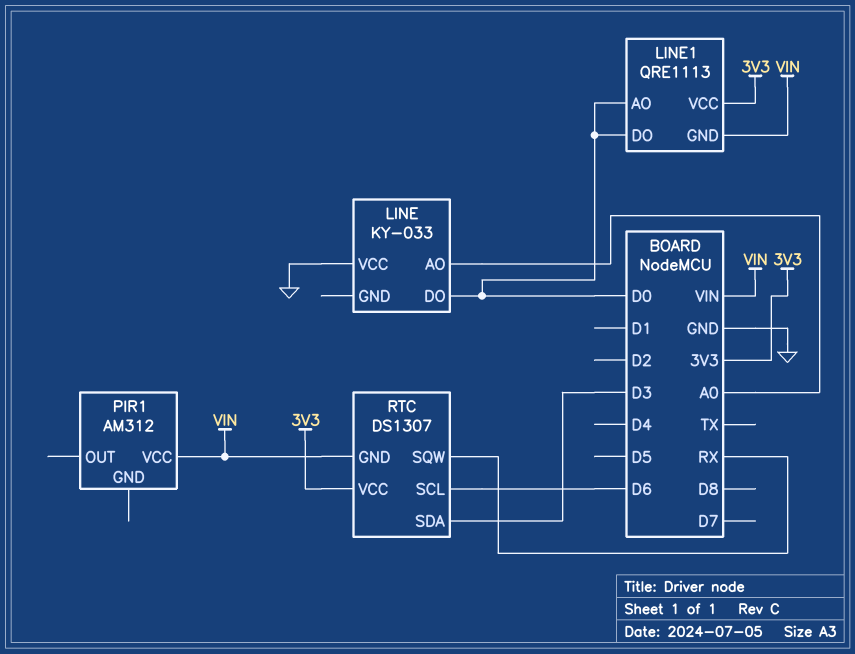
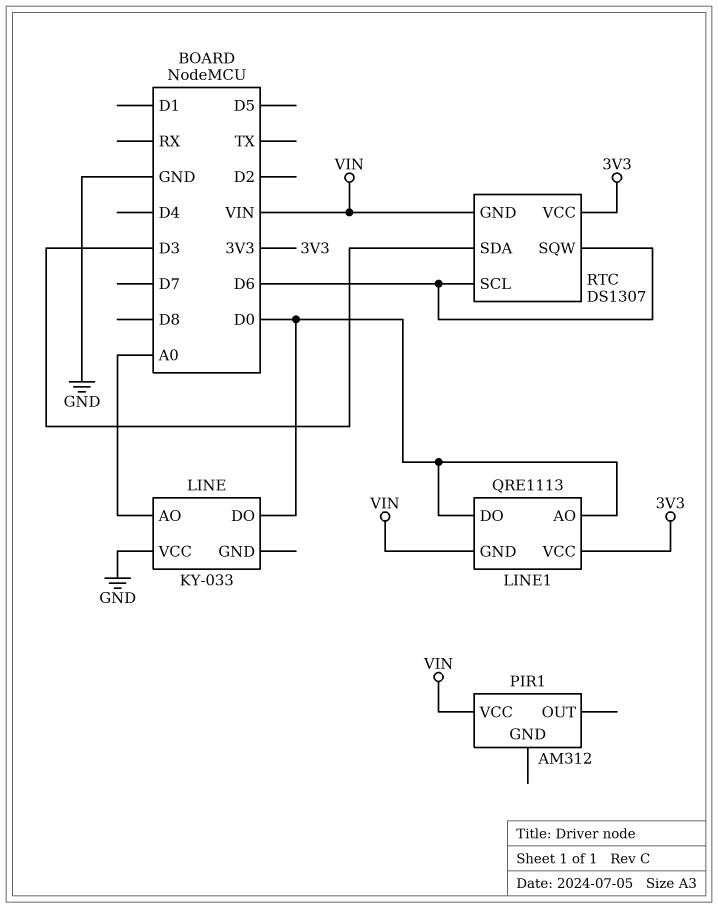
RTC pin SQW: RX -> D6

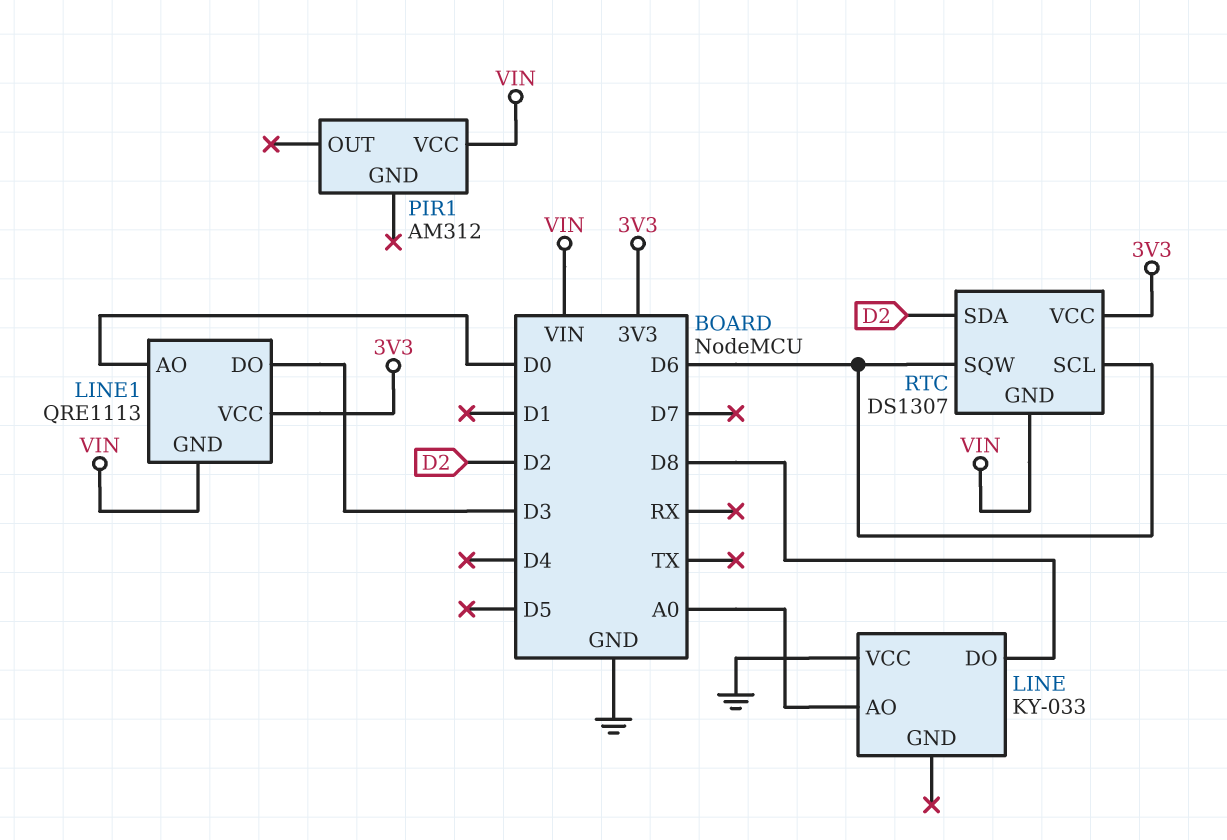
LINE pin DO: D0 -> D8
LINE1 pin DO: D0 -> D3
RTC pin SDA: D3 -> D2

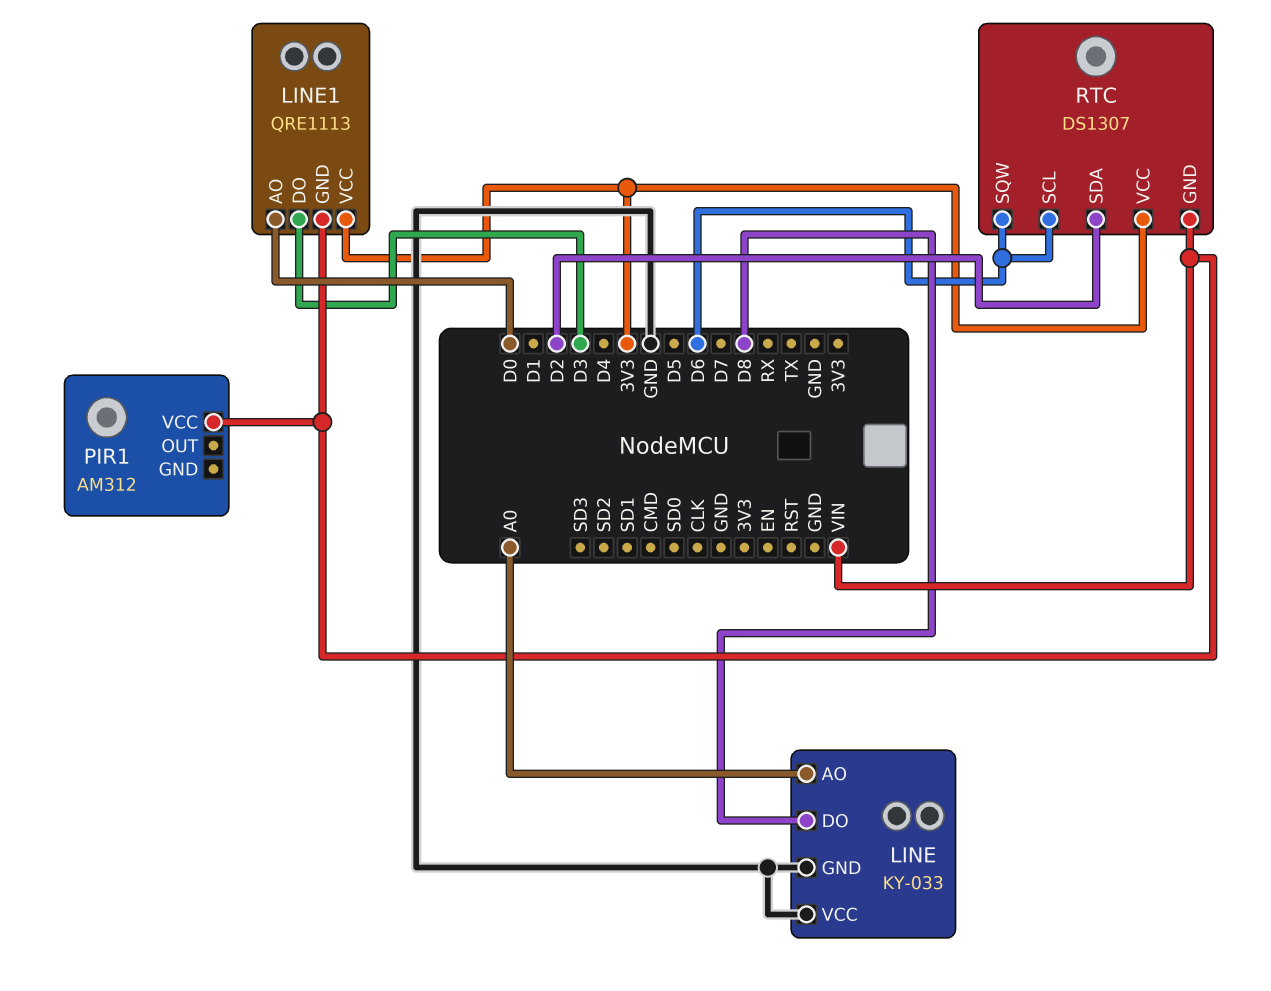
LINE pin GND: none -> GND

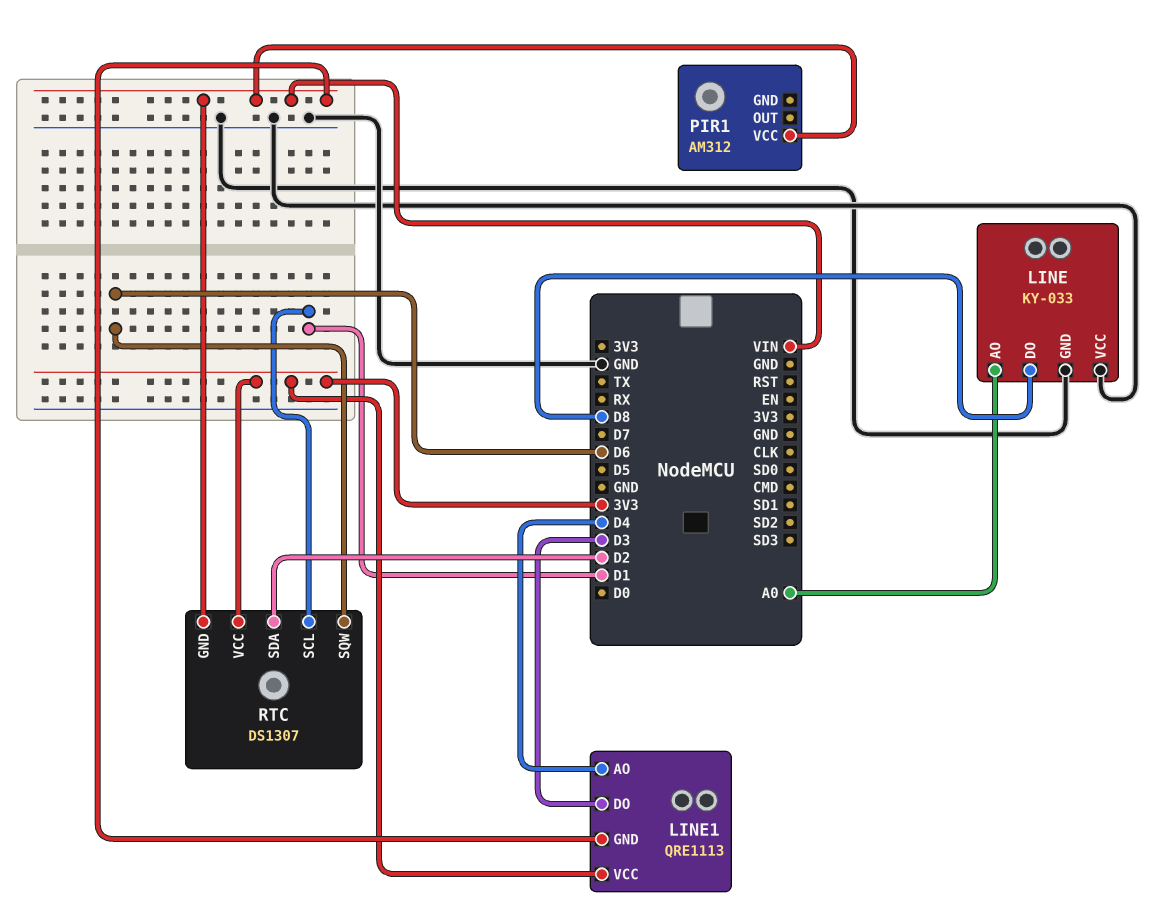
LINE1 pin AO: D0 -> D4
RTC pin SCL: D6 -> D1

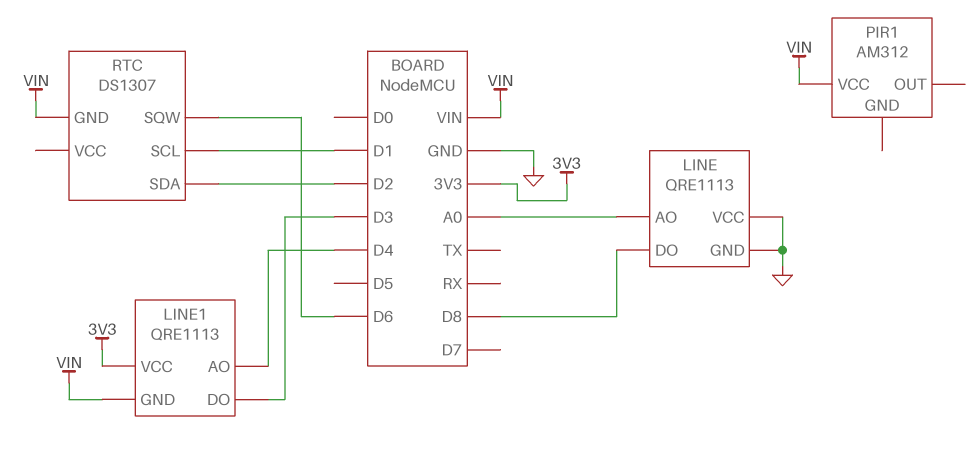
LINE: KY-033 -> QRE1113
RTC pin VCC: 3V3 -> none

